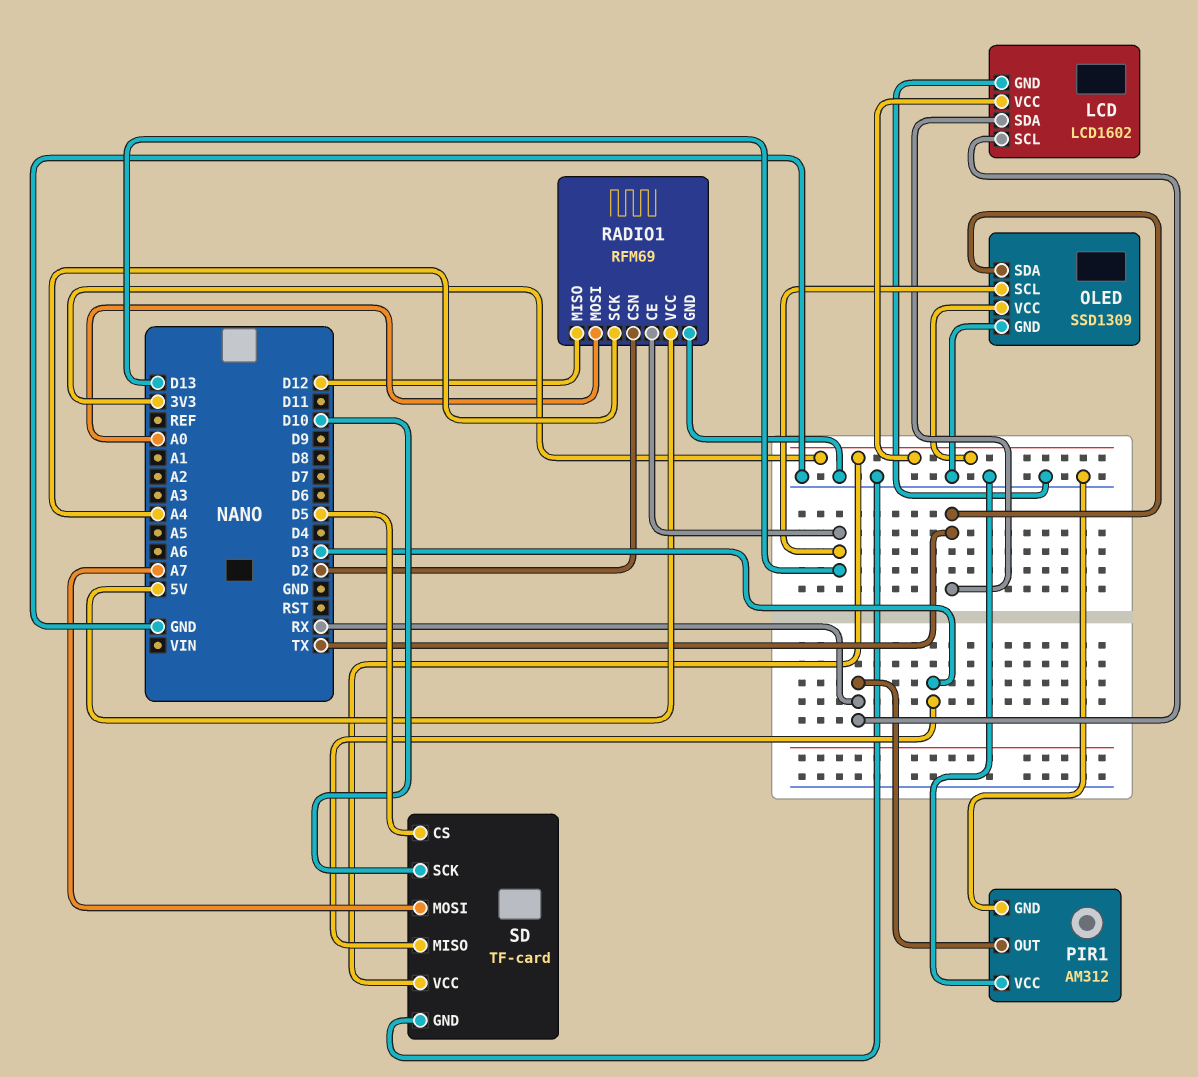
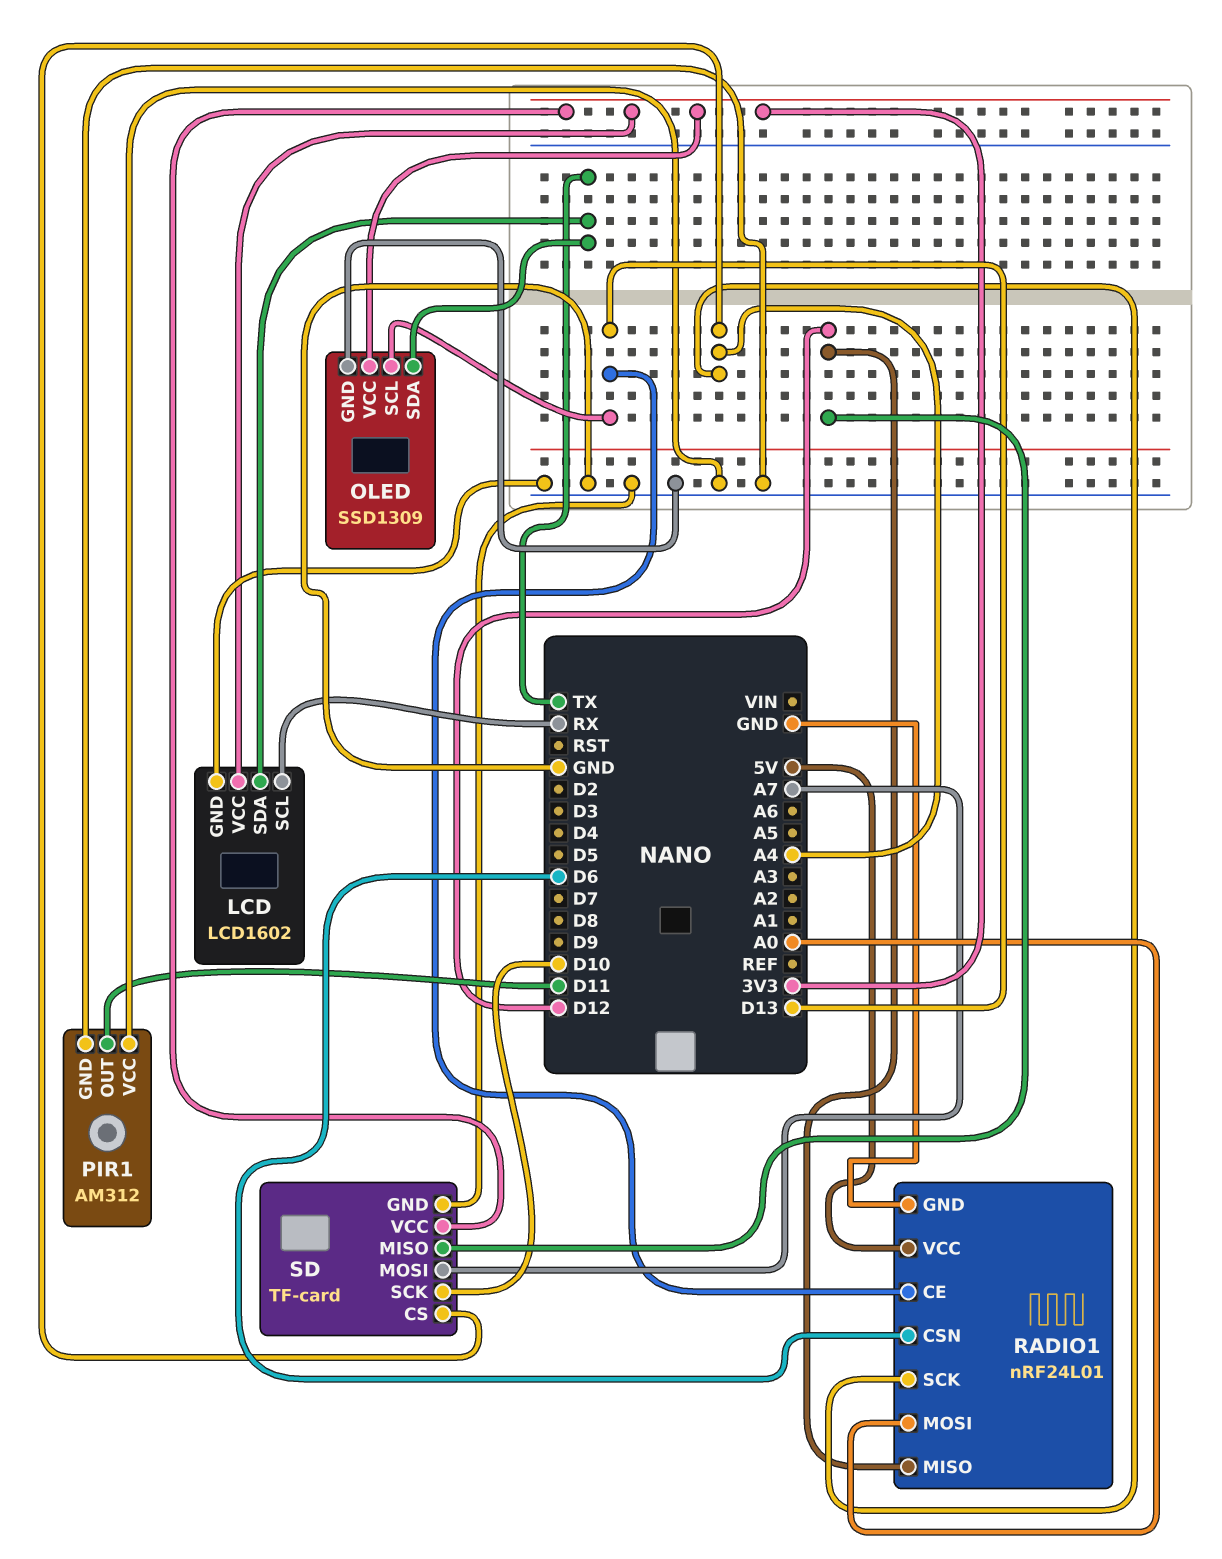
PIR1 pin OUT: RX -> D11
RADIO1: RFM69 -> nRF24L01
RADIO1 pin CSN: D2 -> D6
SD pin CS: D5 -> A4
SD pin MISO: D3 -> D12

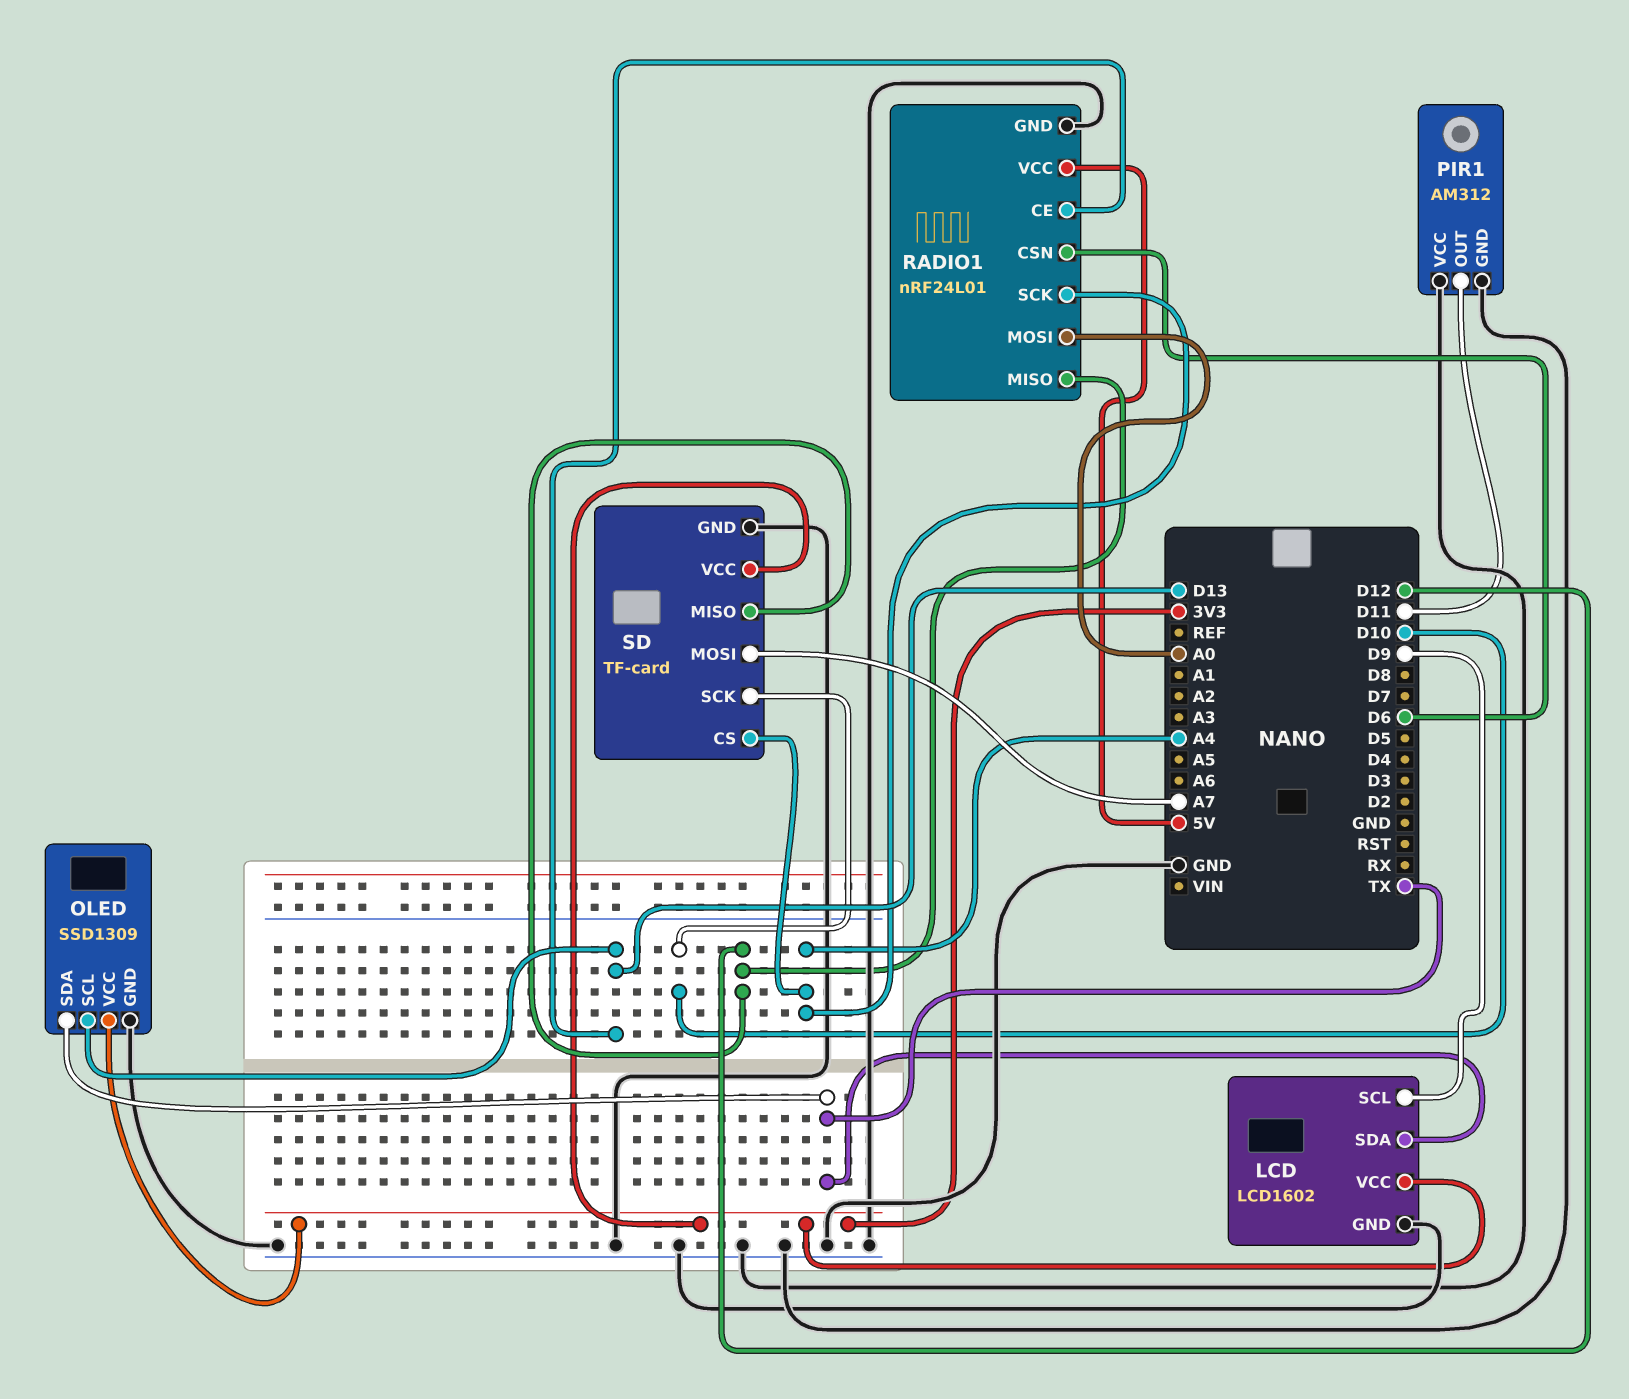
LCD pin SCL: RX -> D9

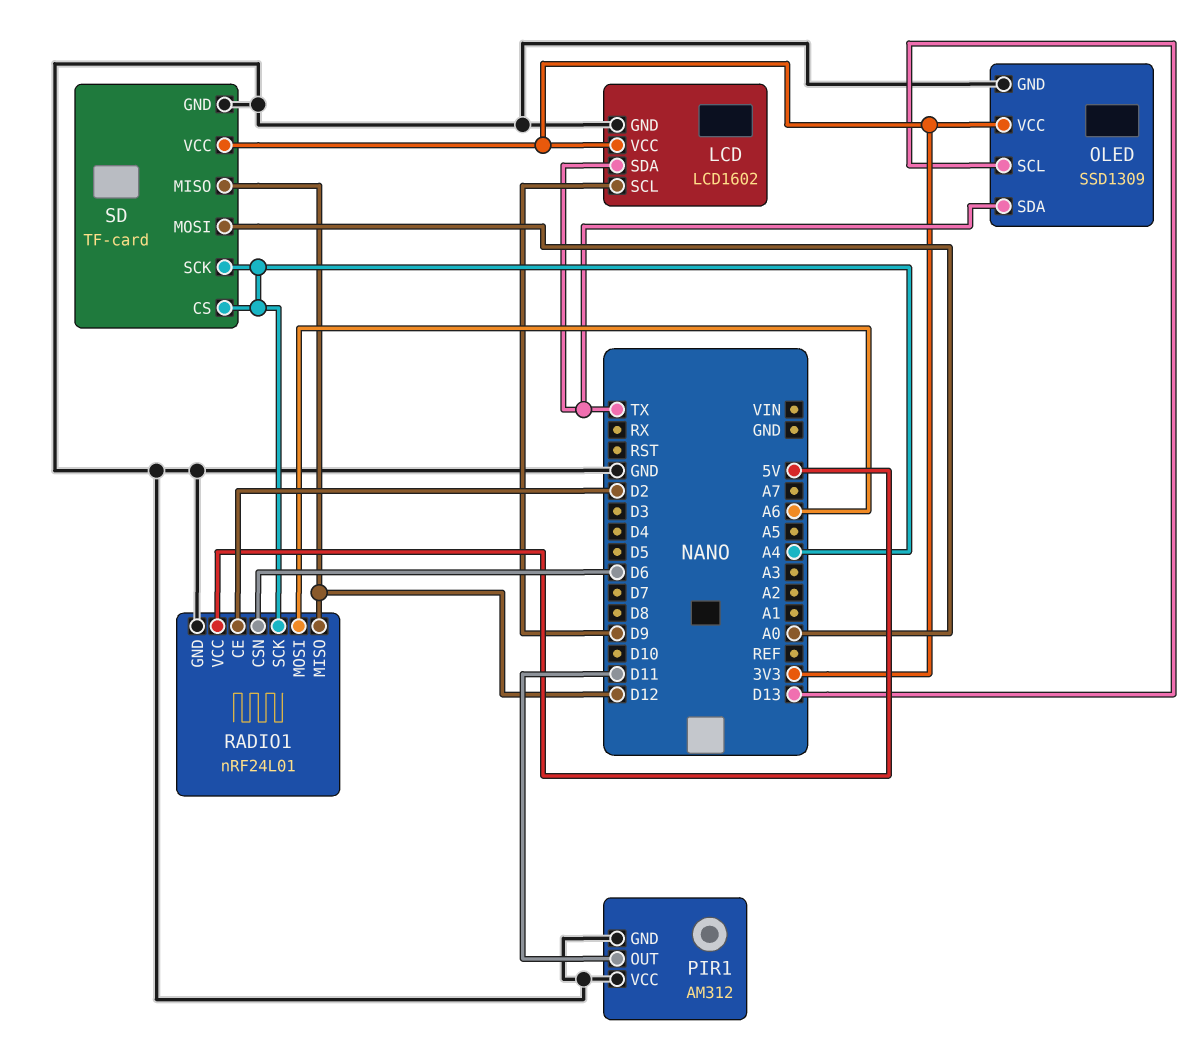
RADIO1 pin CE: D13 -> D2
RADIO1 pin MOSI: A0 -> A6
SD pin MOSI: A7 -> A0
SD pin SCK: D10 -> A4

